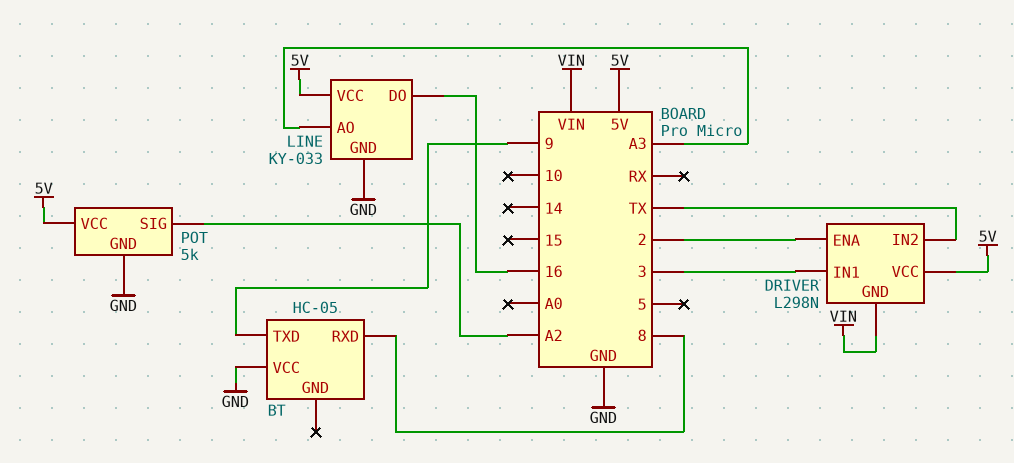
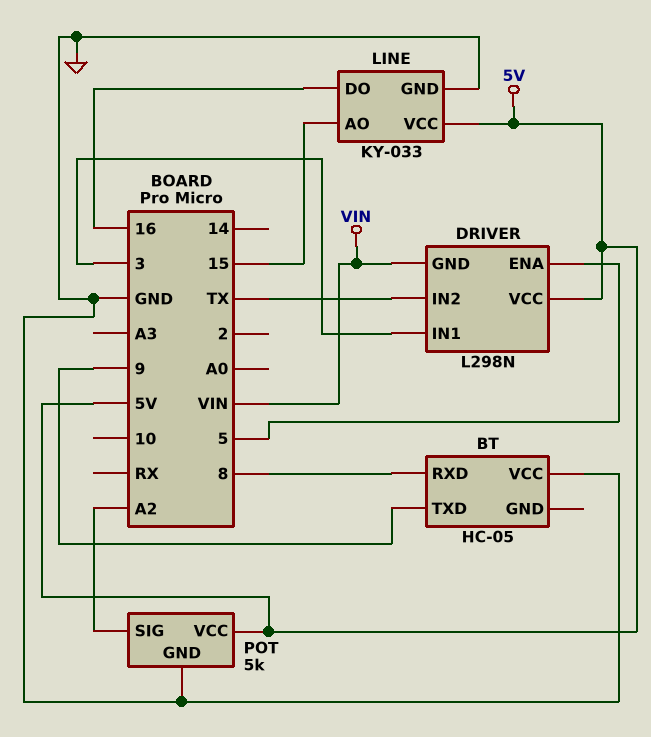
DRIVER pin ENA: 2 -> 5
LINE pin AO: A3 -> 15

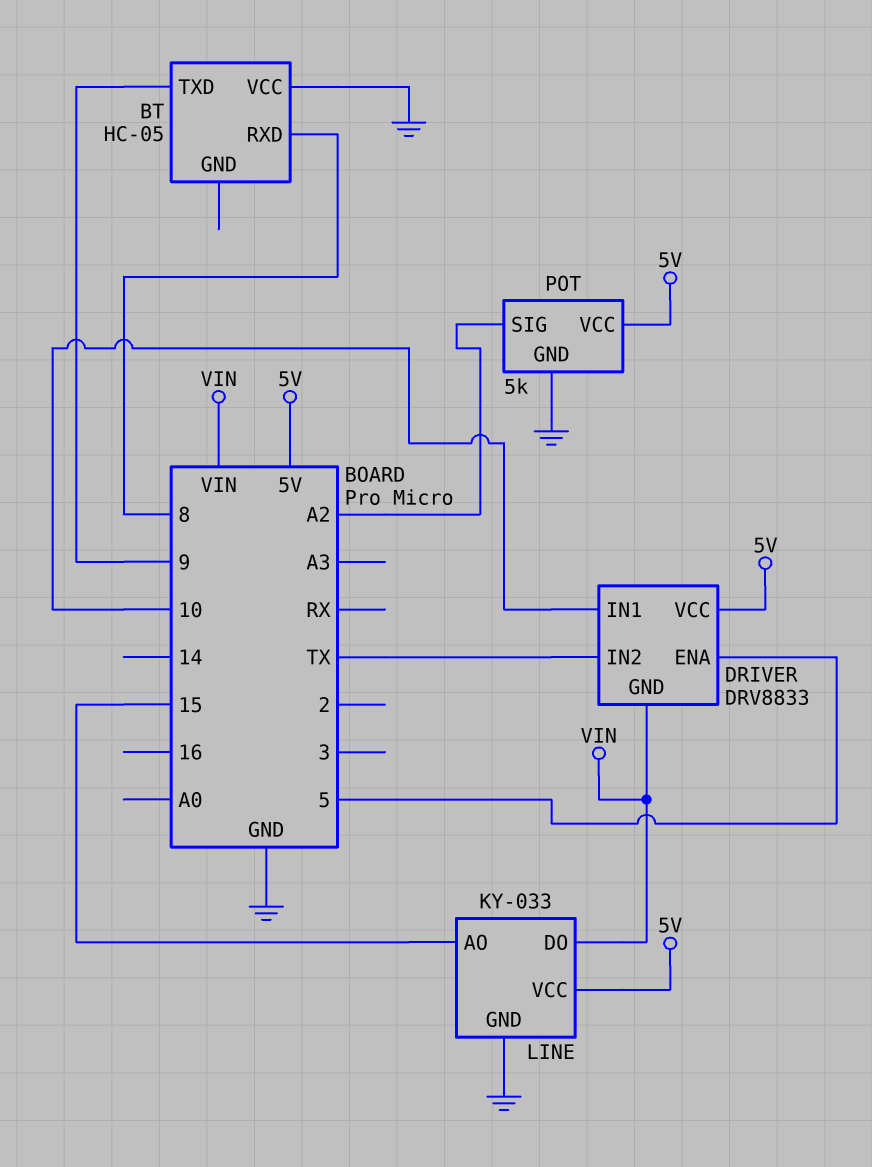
DRIVER: L298N -> DRV8833
DRIVER pin IN1: 3 -> 10
LINE pin DO: 16 -> VIN

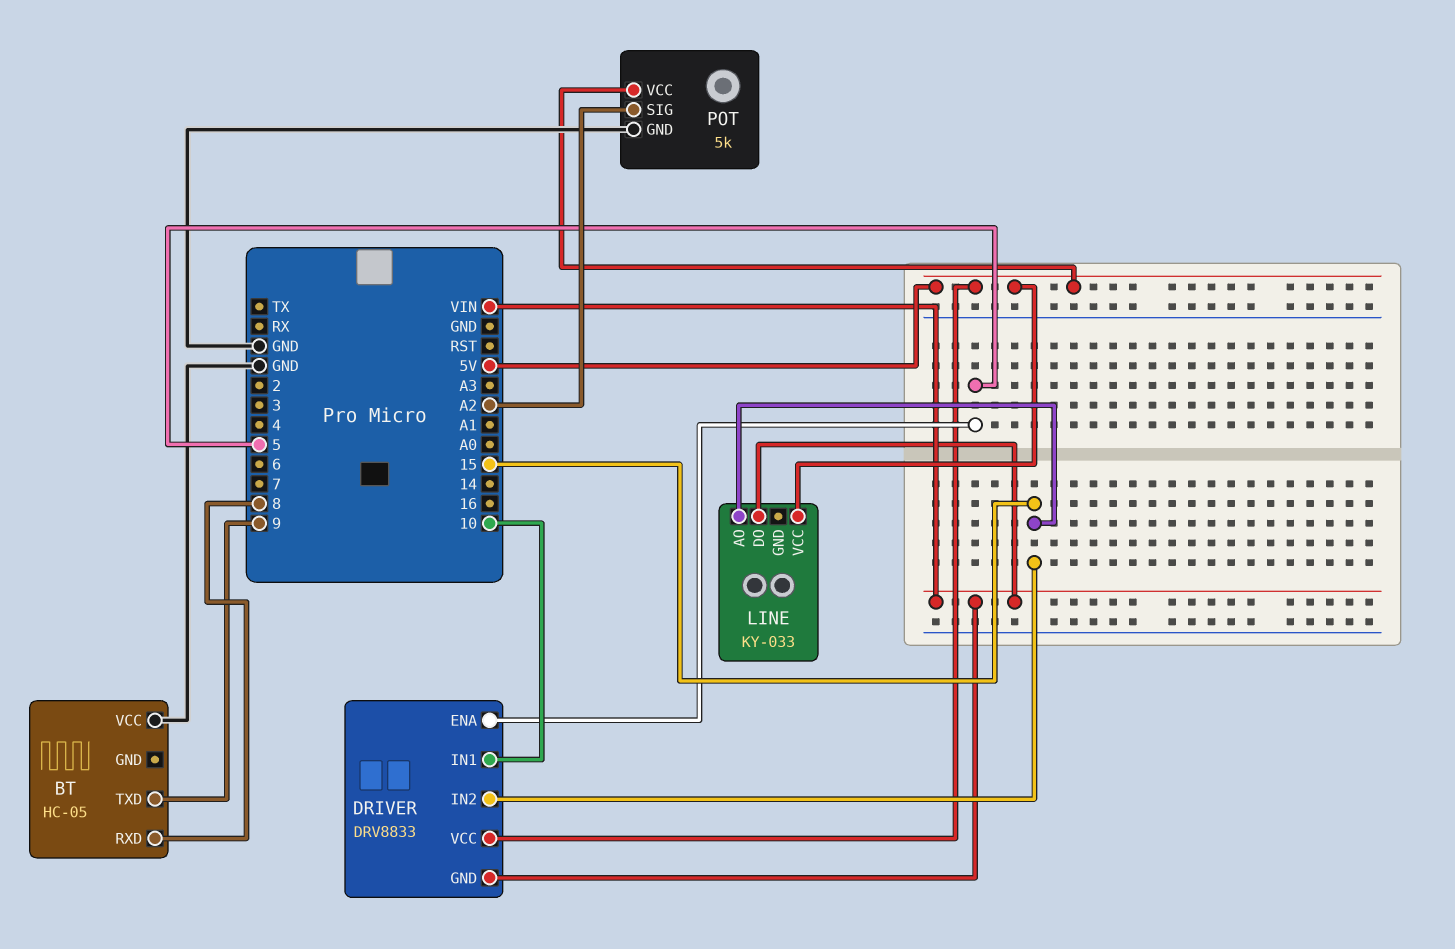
DRIVER pin IN2: TX -> 15
LINE pin GND: GND -> none

